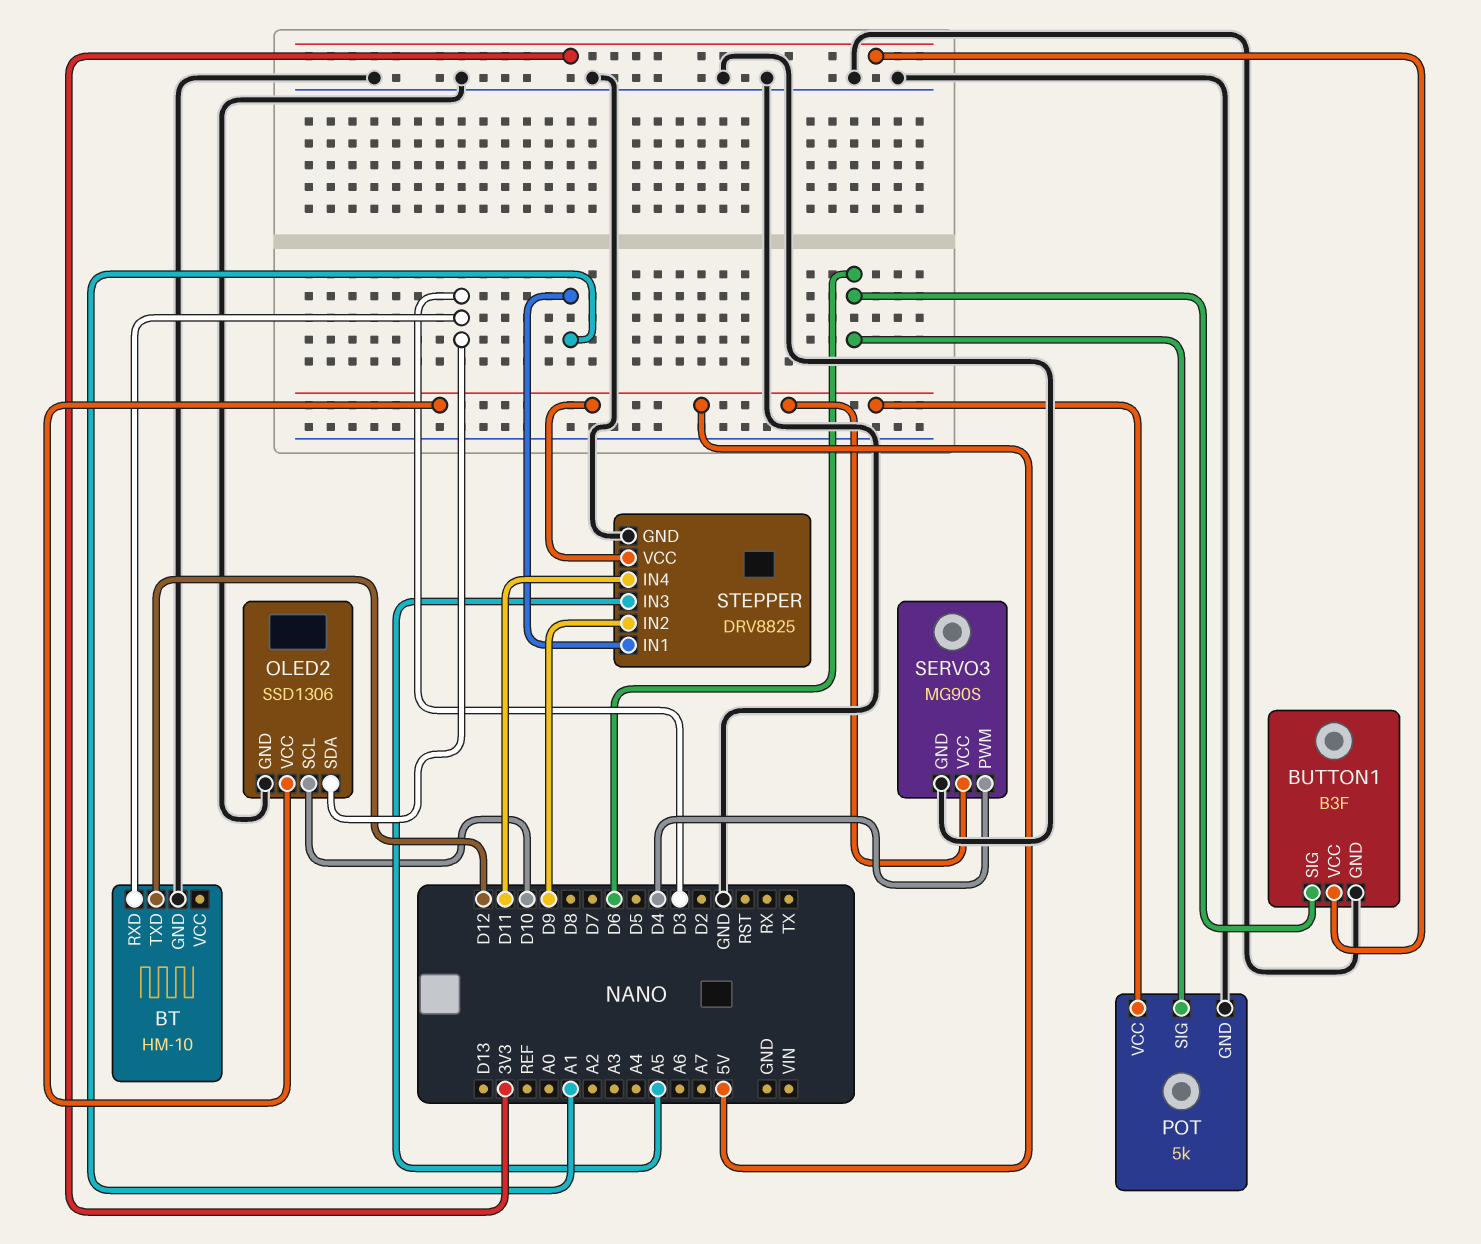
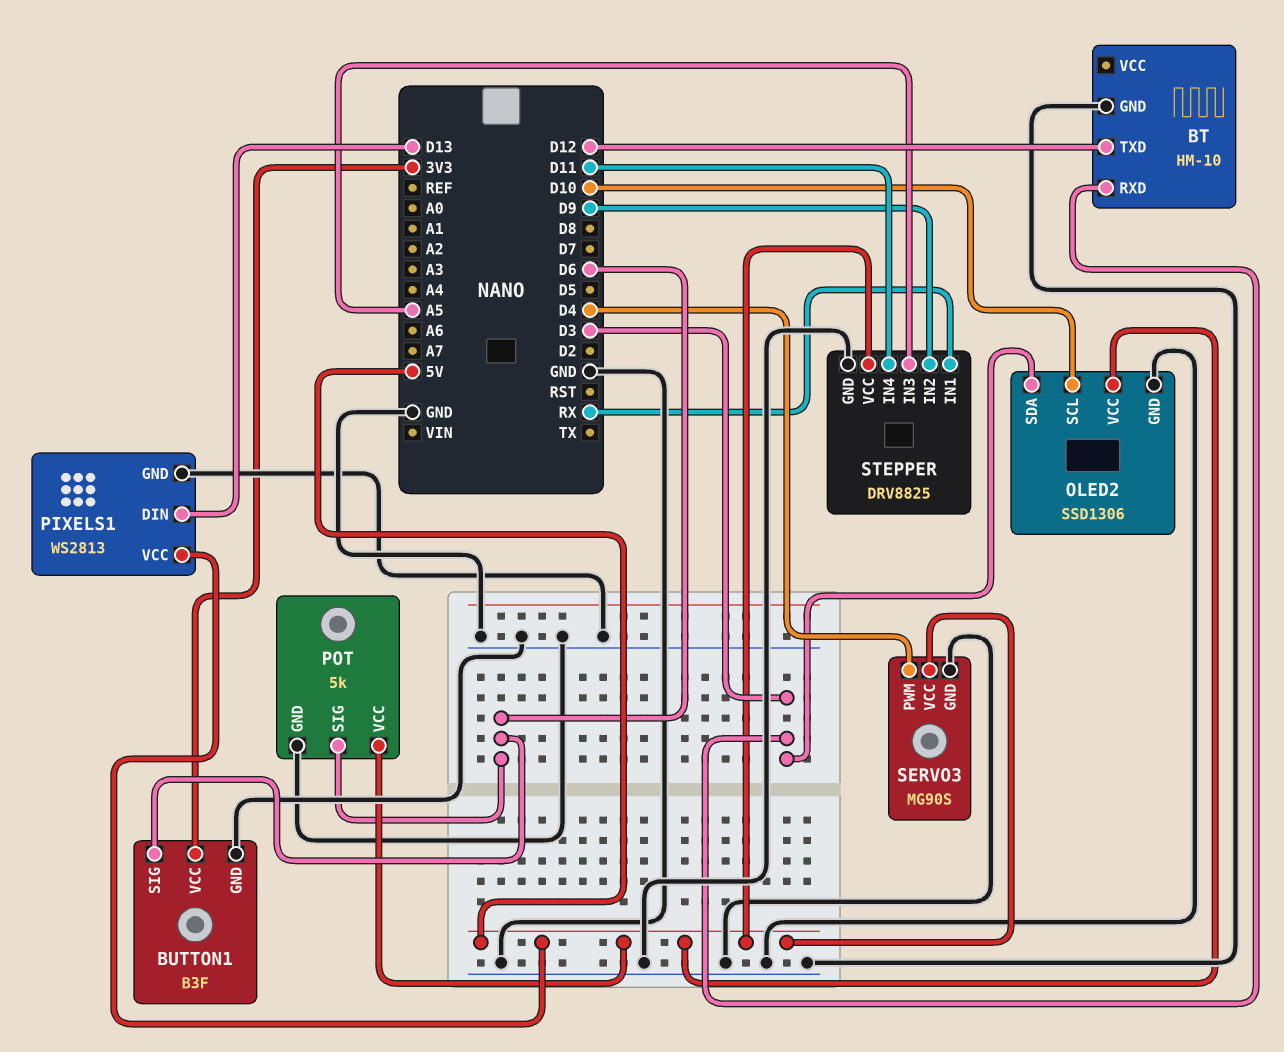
PIXELS1: none -> WS2813
PIXELS1 pin DIN: none -> D13
PIXELS1 pin GND: none -> GND
PIXELS1 pin VCC: none -> 5V
STEPPER pin IN1: A1 -> RX

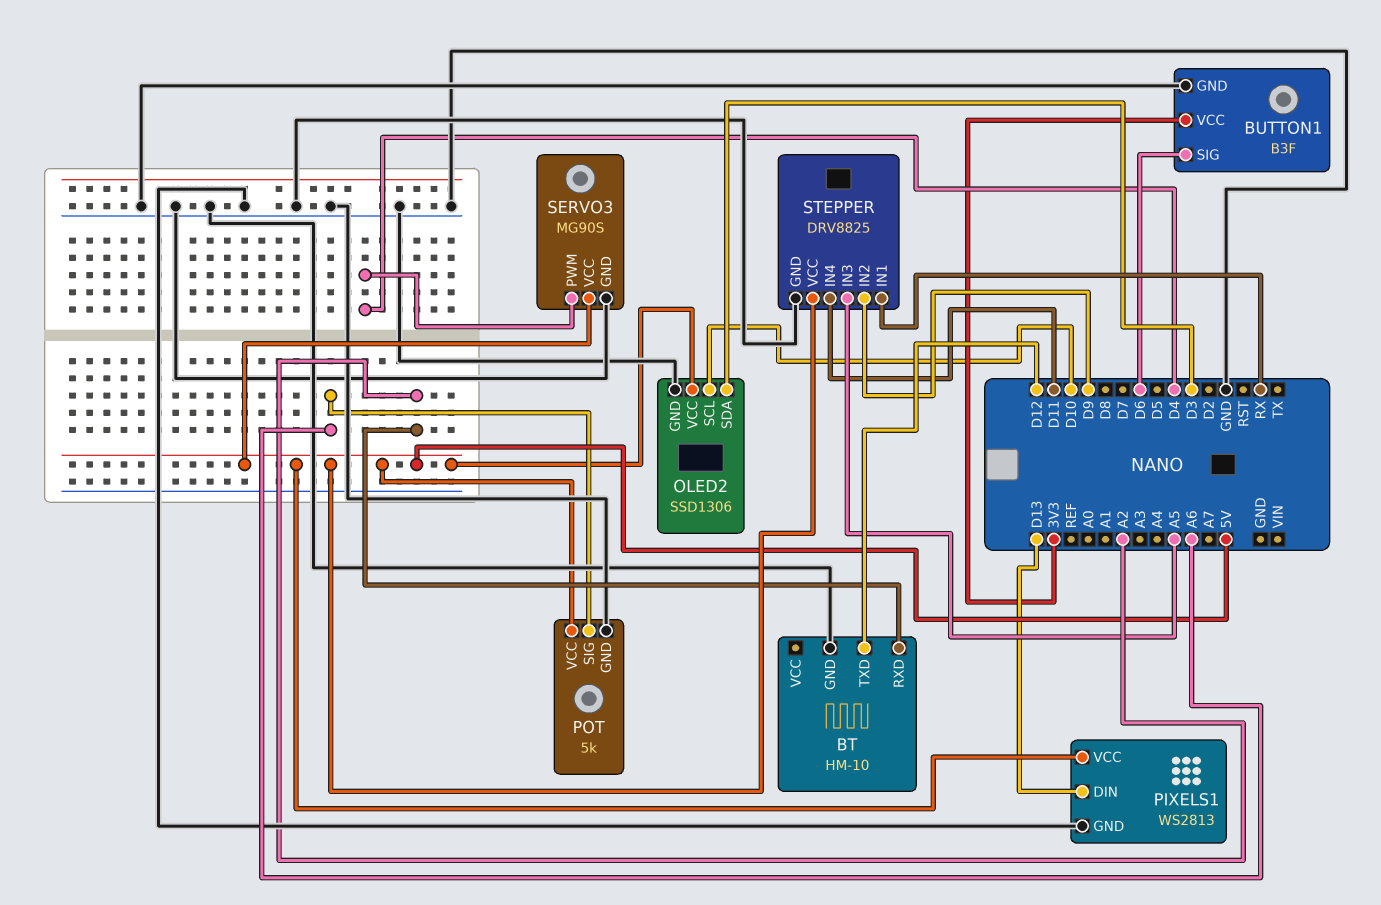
BT pin RXD: D3 -> A2
POT pin SIG: D6 -> A6

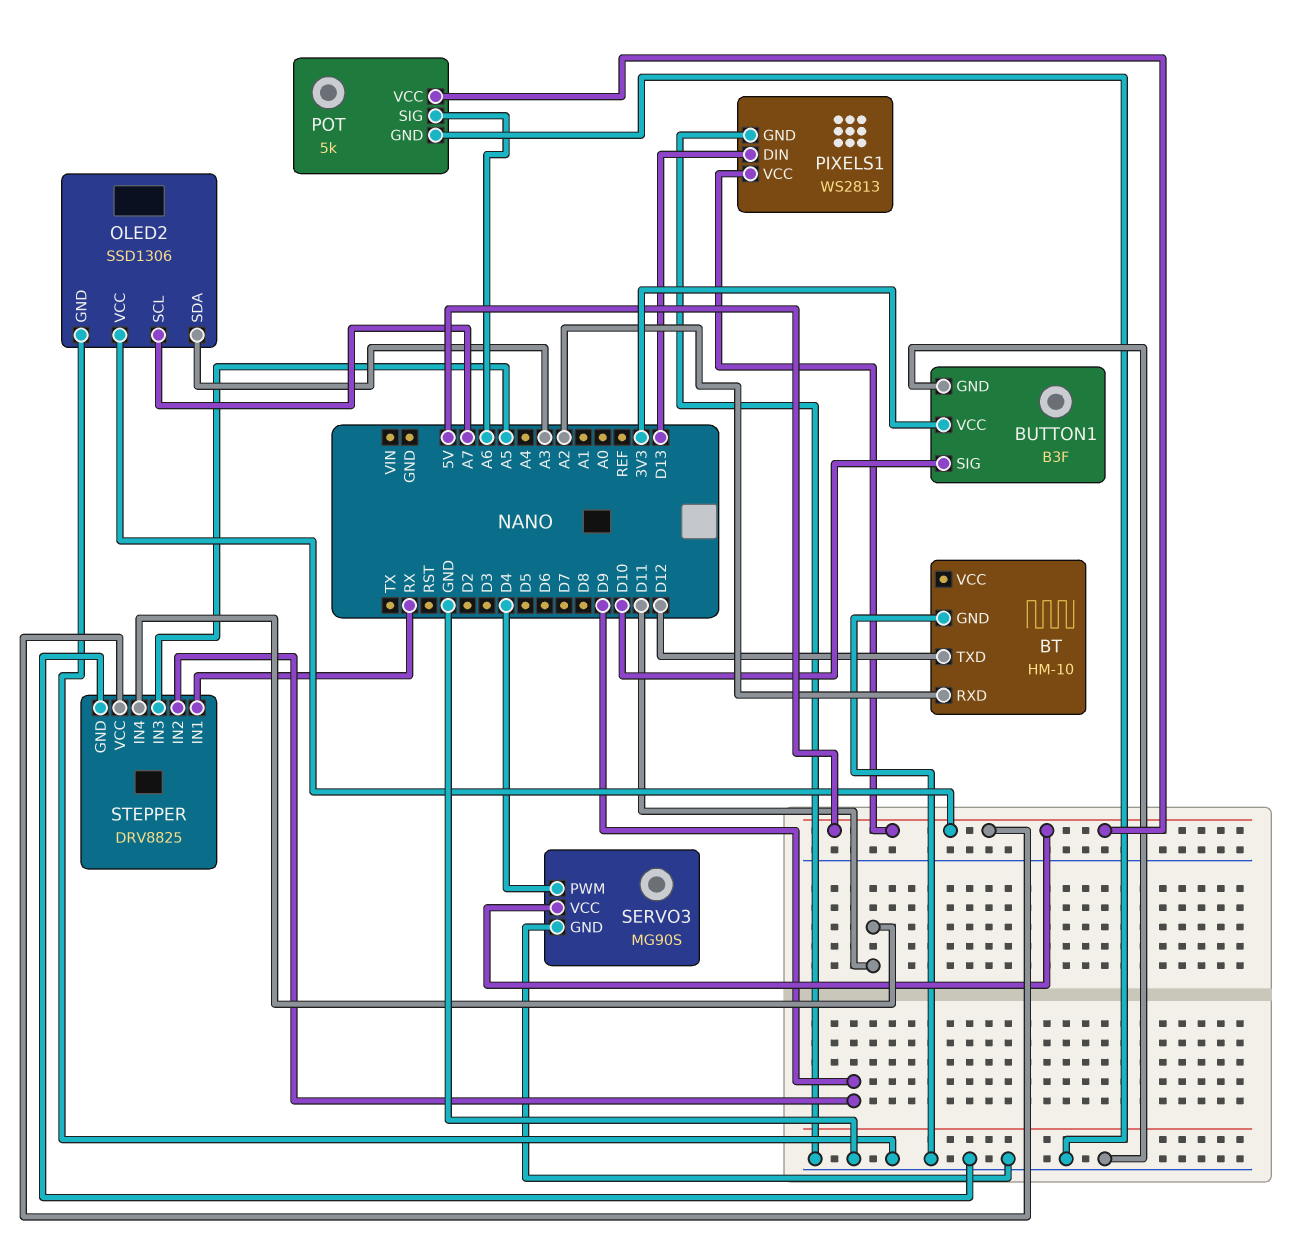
BUTTON1 pin SIG: D6 -> D10
OLED2 pin SCL: D10 -> A7
OLED2 pin SDA: D3 -> A3

